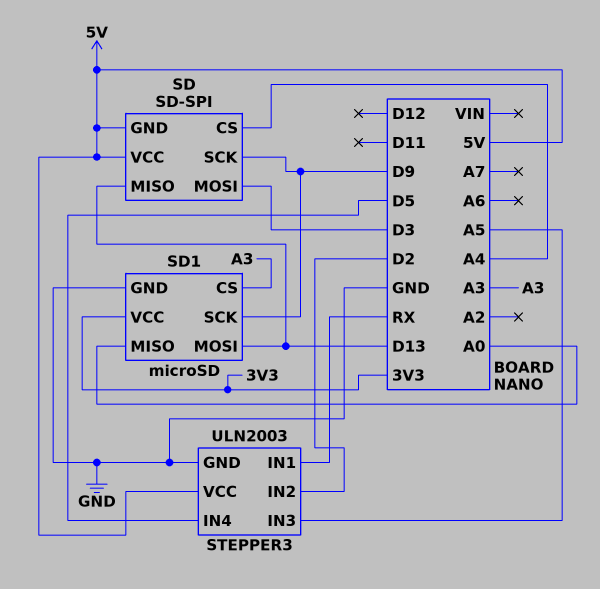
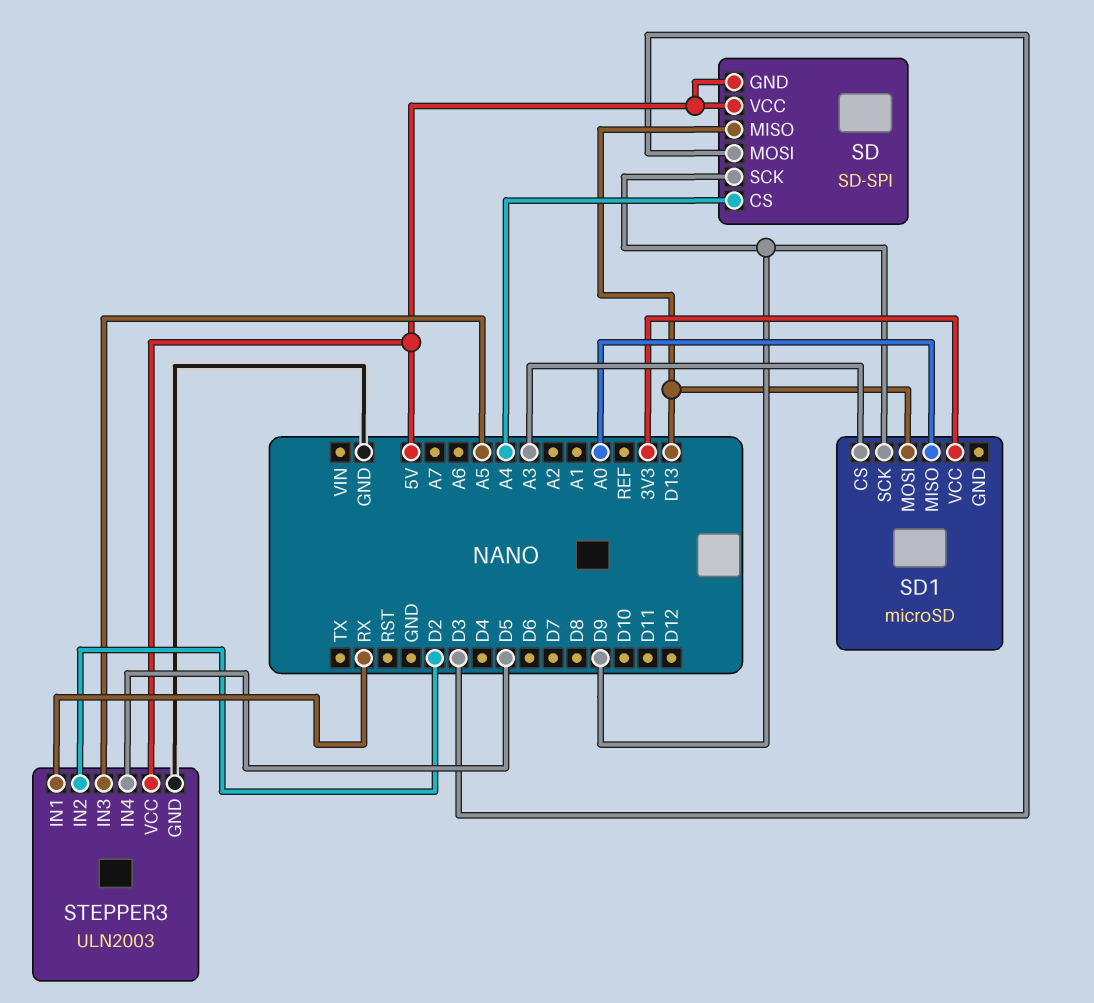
SD1 pin GND: GND -> none

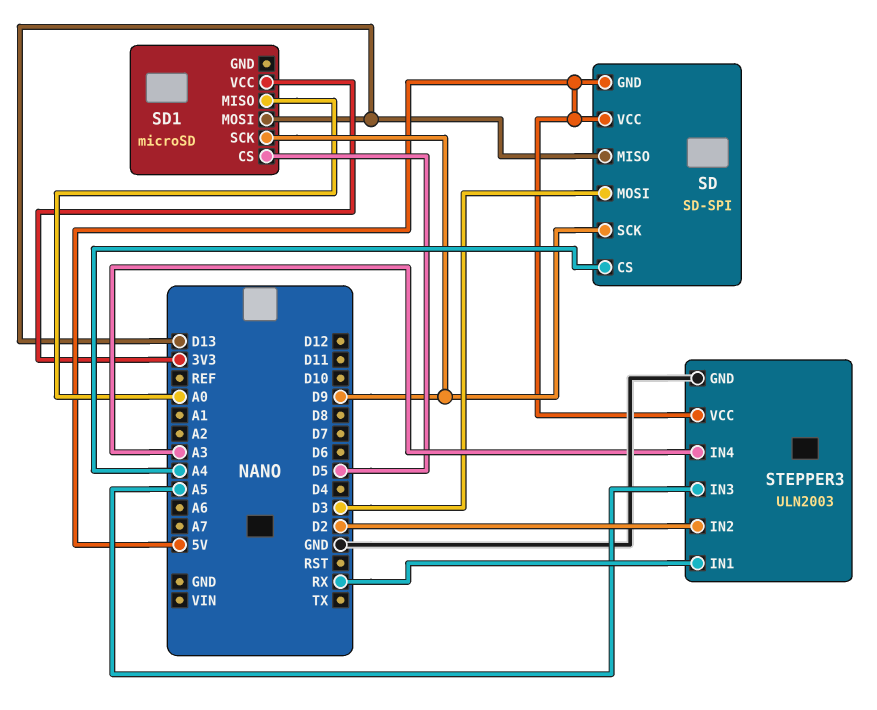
SD1 pin CS: A3 -> D5
STEPPER3 pin IN4: D5 -> A3

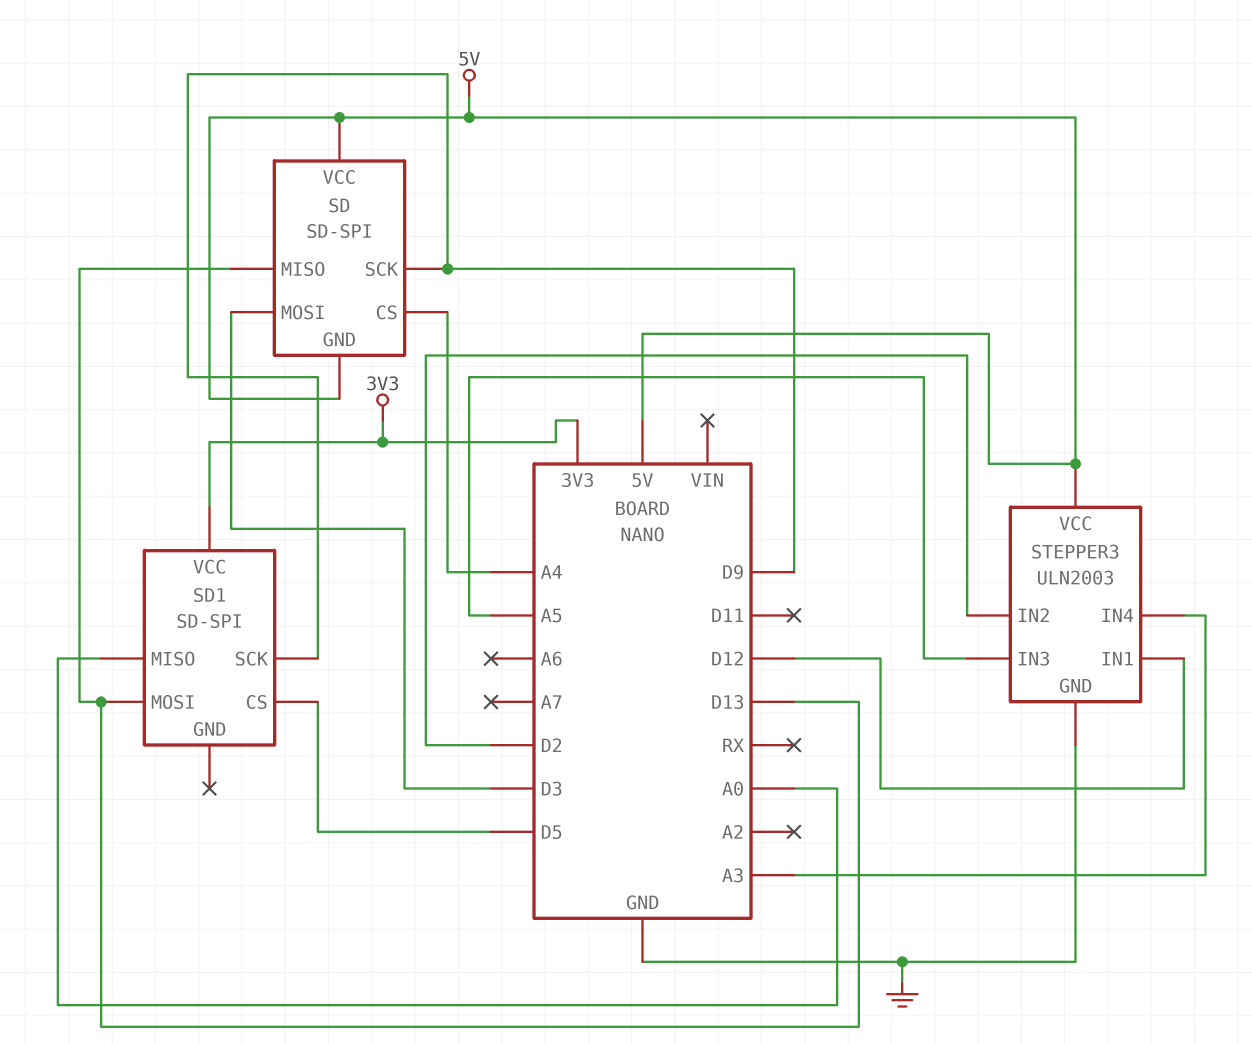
SD1: microSD -> SD-SPI
STEPPER3 pin IN1: RX -> D12

